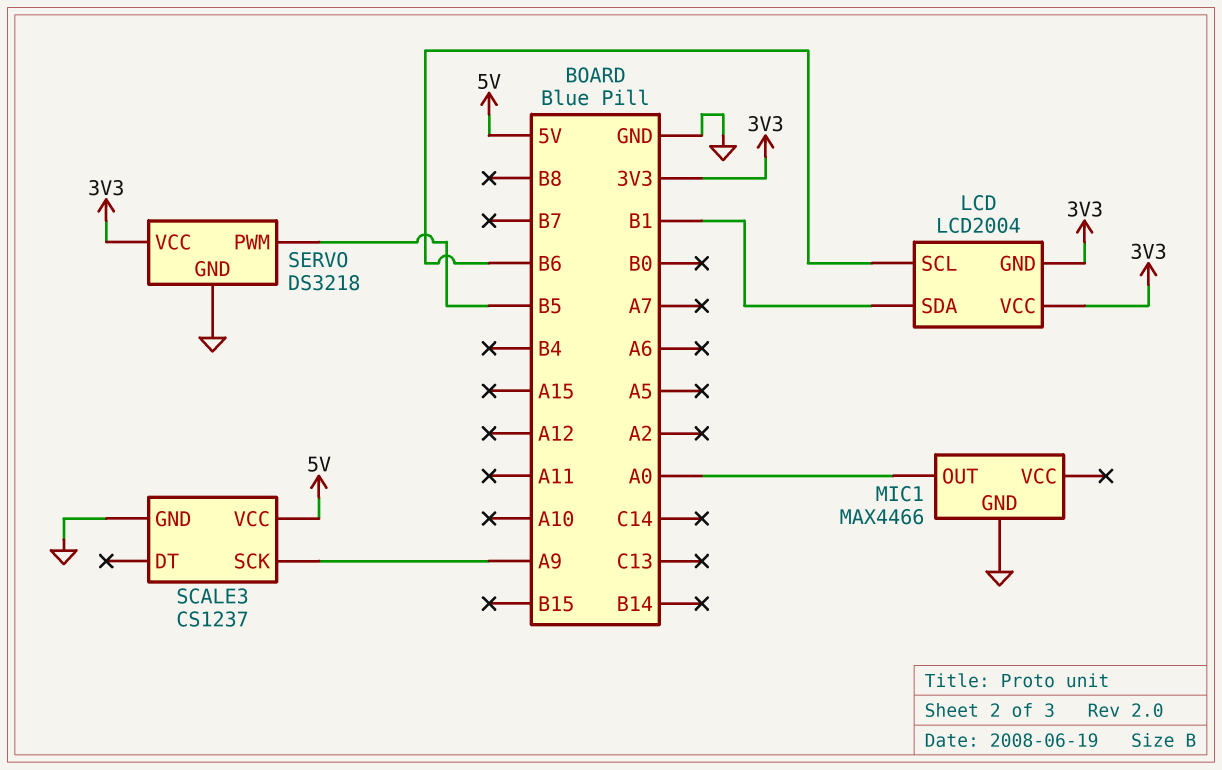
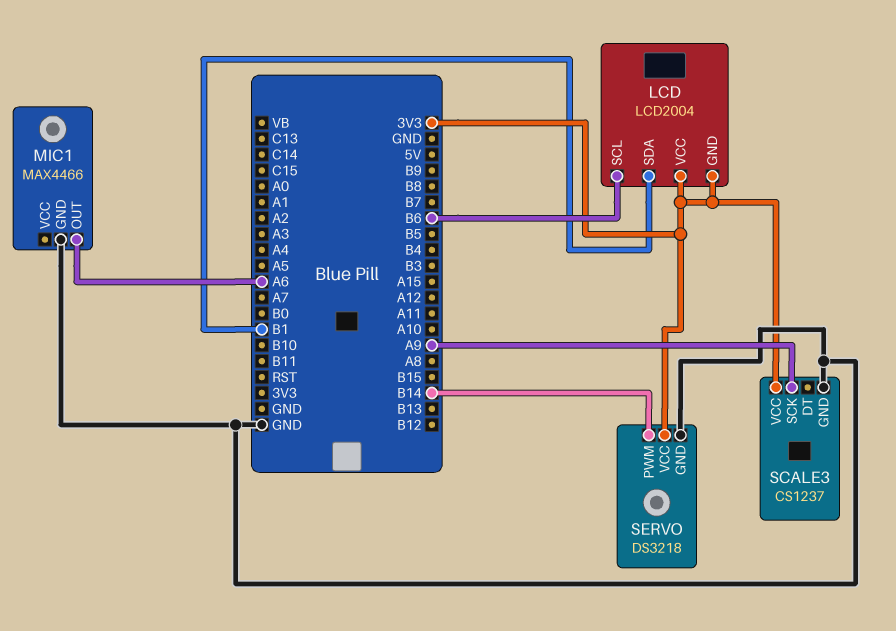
MIC1 pin OUT: A0 -> A6
SCALE3 pin VCC: 5V -> 3V3
SERVO pin PWM: B5 -> B14

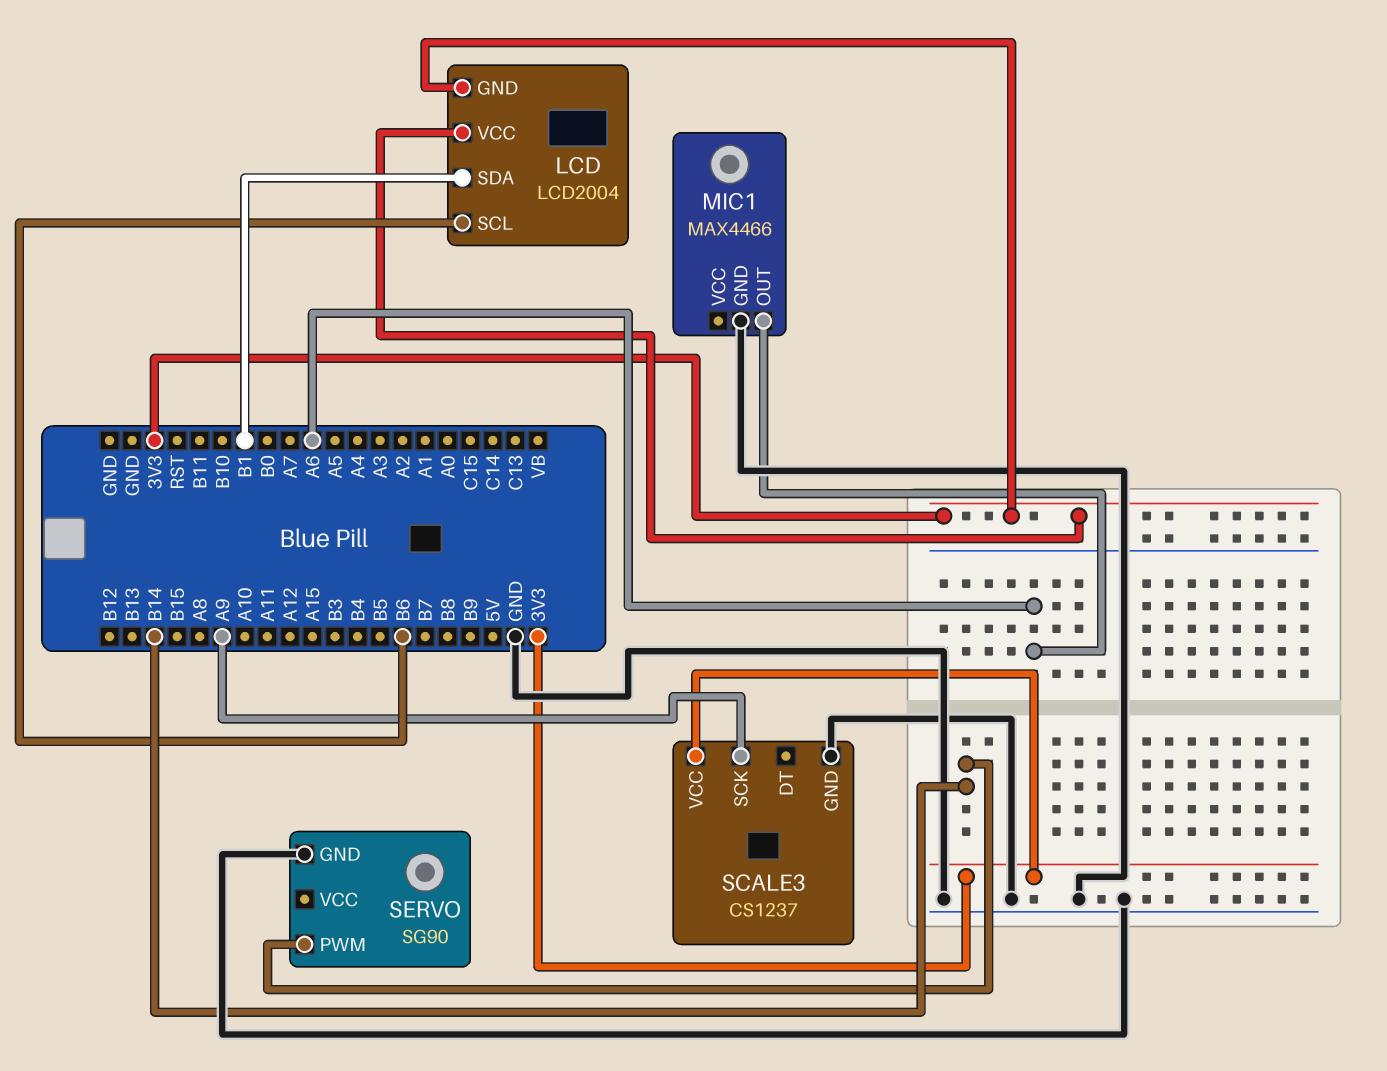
SERVO: DS3218 -> SG90
SERVO pin VCC: 3V3 -> none

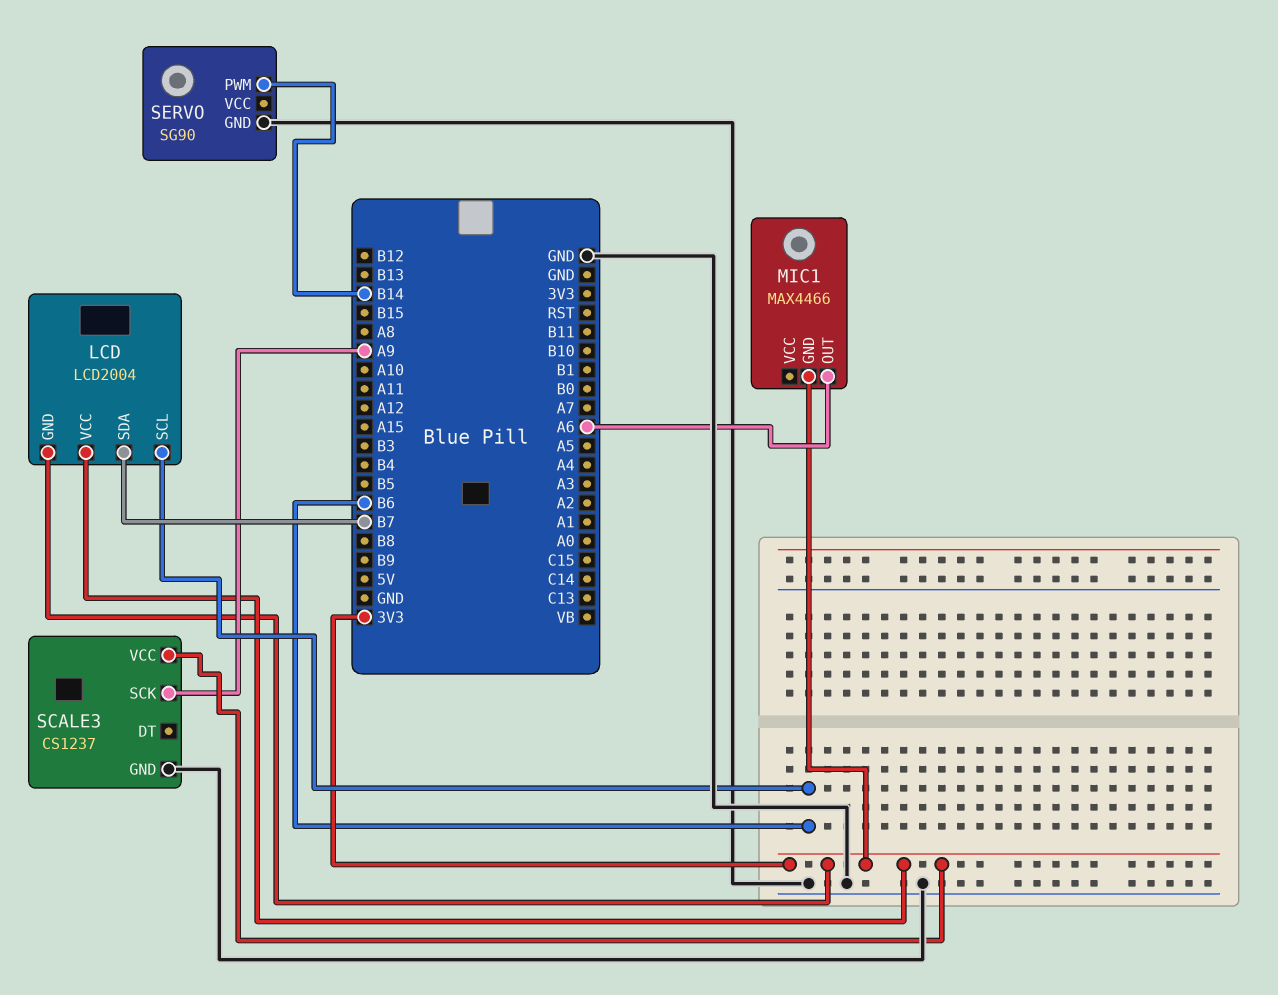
LCD pin SDA: B1 -> B7
MIC1 pin GND: GND -> 3V3

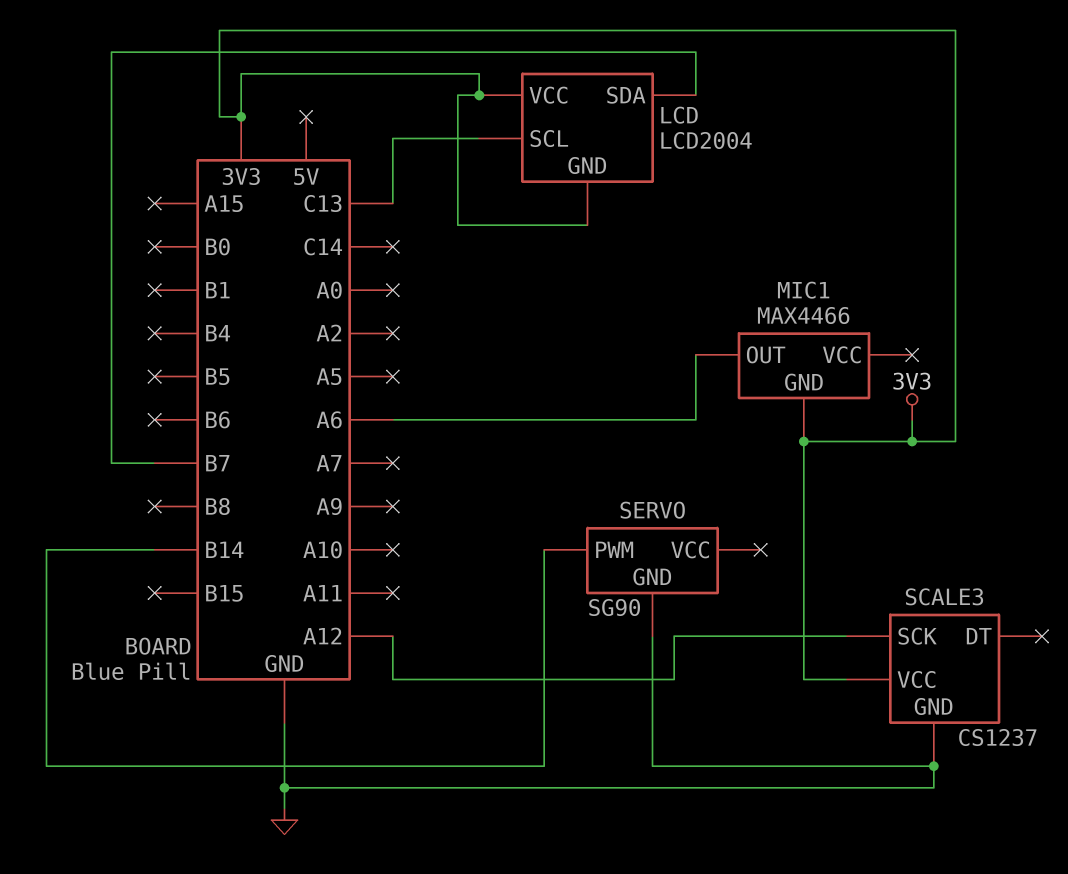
LCD pin SCL: B6 -> C13
SCALE3 pin SCK: A9 -> A12

